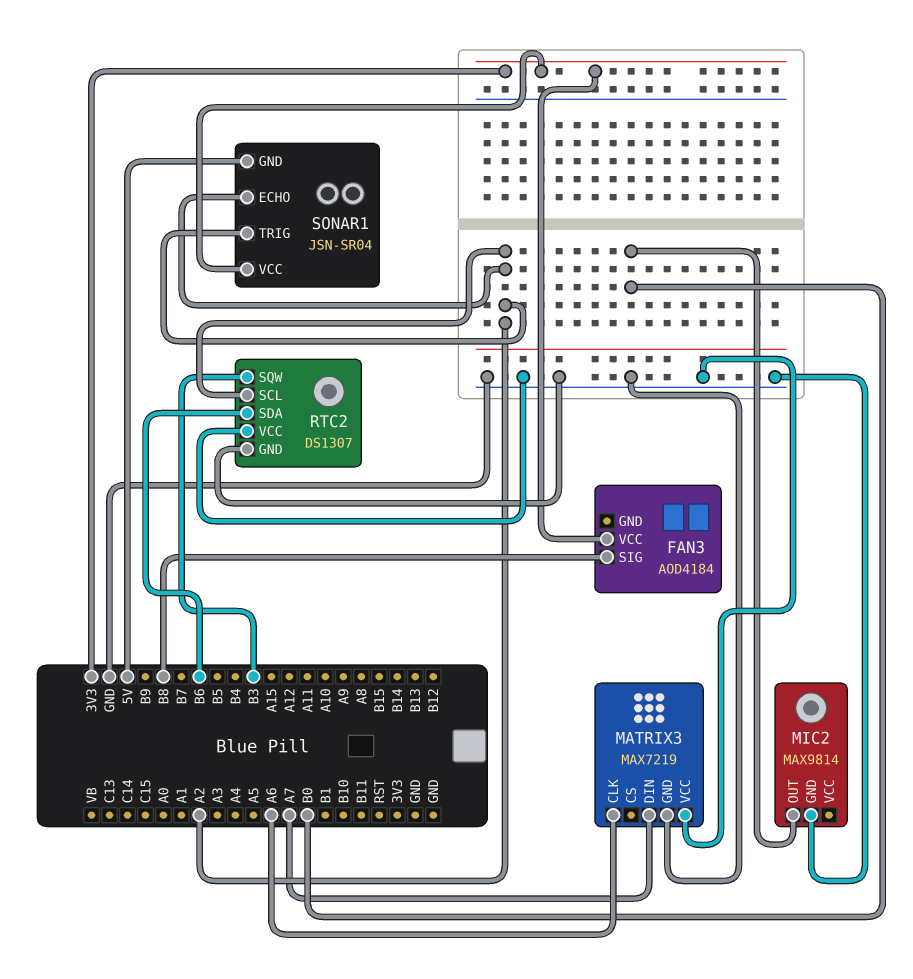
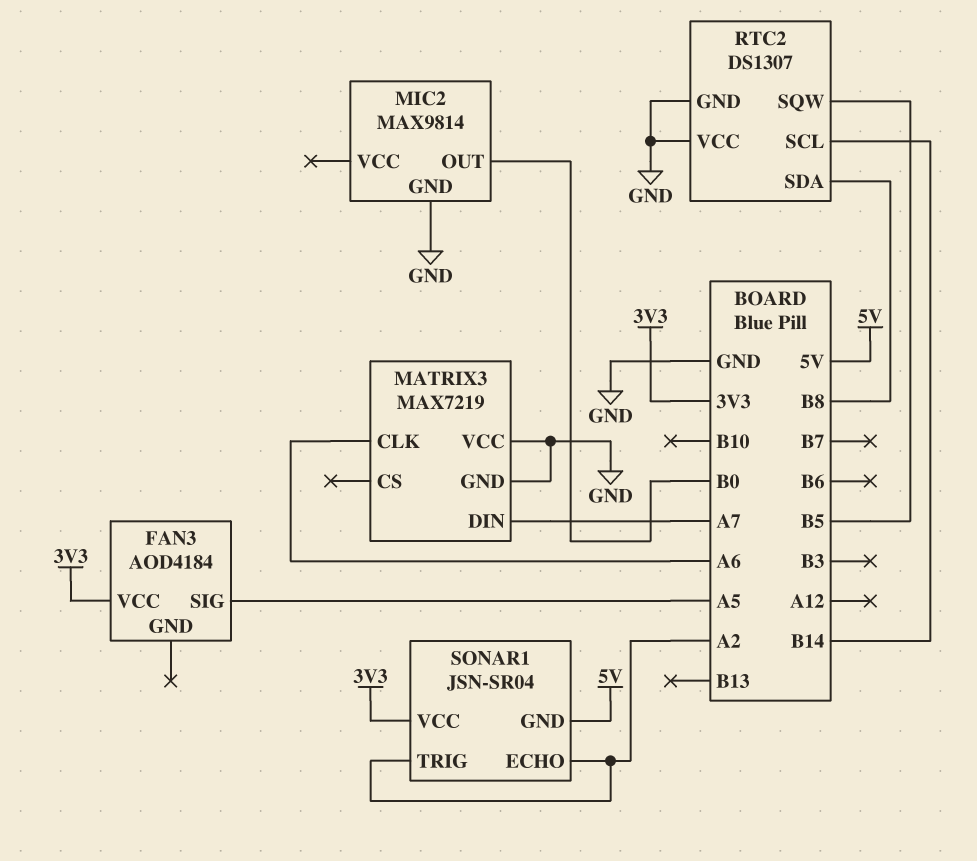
FAN3 pin SIG: B8 -> A5
RTC2 pin SCL: A2 -> B14
RTC2 pin SDA: B6 -> B8
RTC2 pin SQW: B3 -> B5

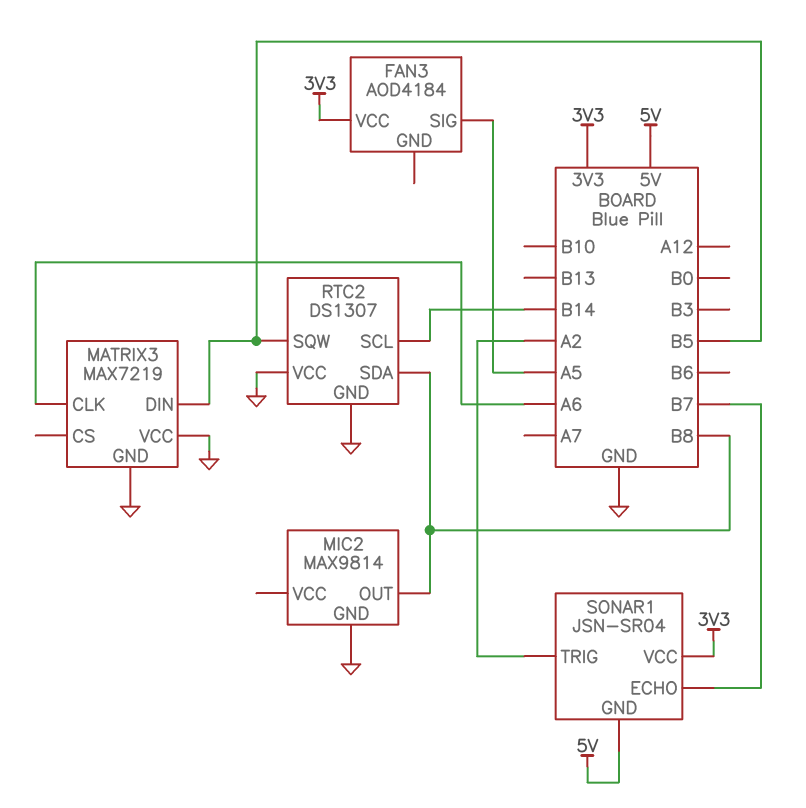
MATRIX3 pin DIN: A7 -> B5
MIC2 pin OUT: B0 -> B8
SONAR1 pin ECHO: A2 -> B7

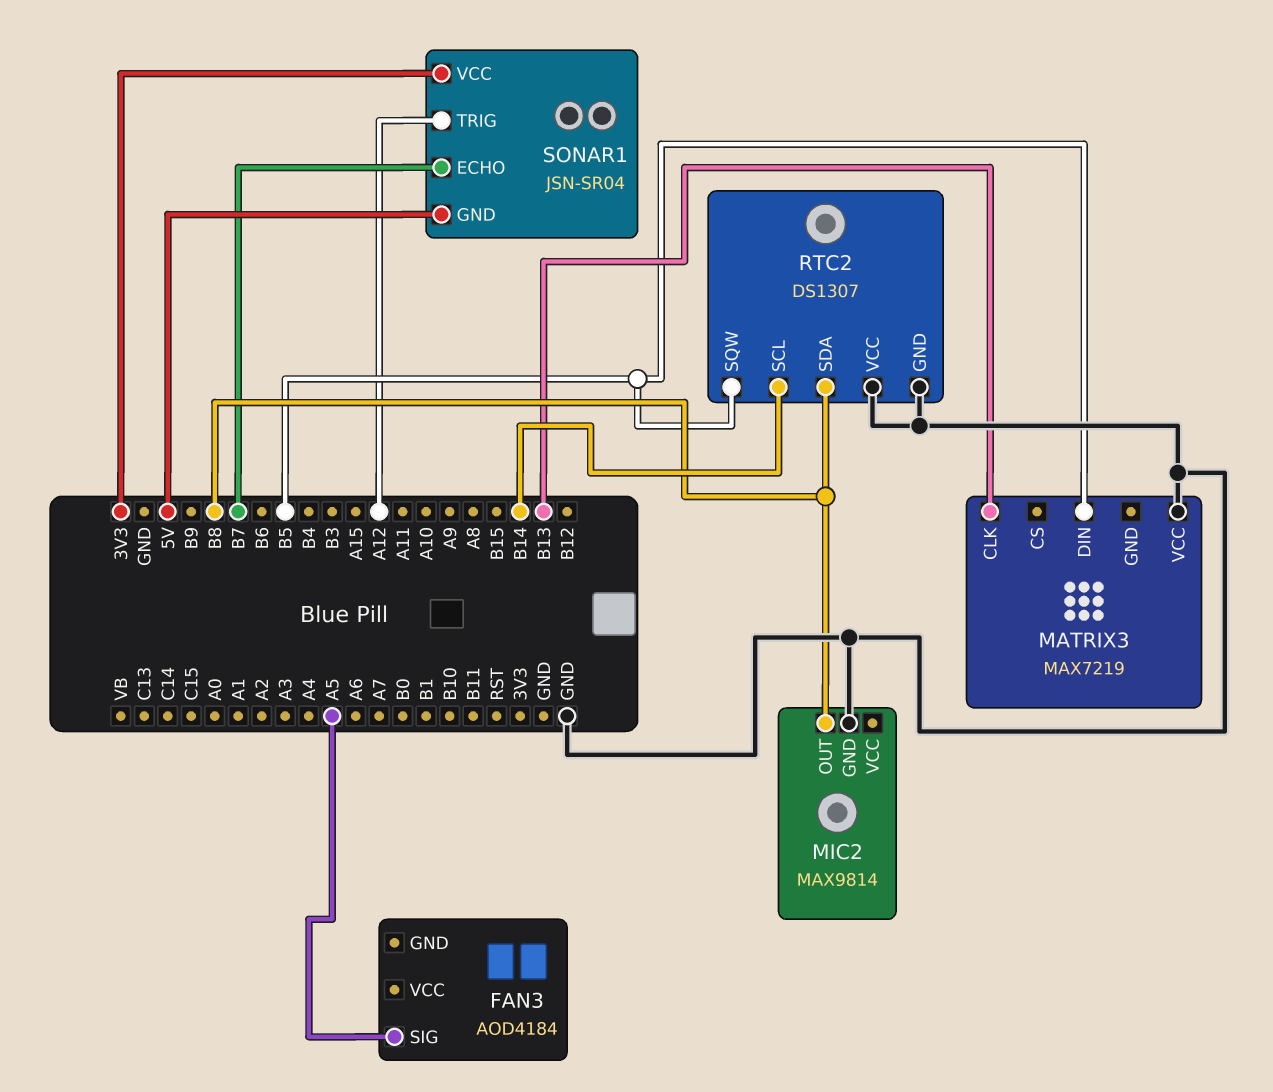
FAN3 pin VCC: 3V3 -> none
MATRIX3 pin CLK: A6 -> B13
MATRIX3 pin GND: GND -> none
SONAR1 pin TRIG: A2 -> A12

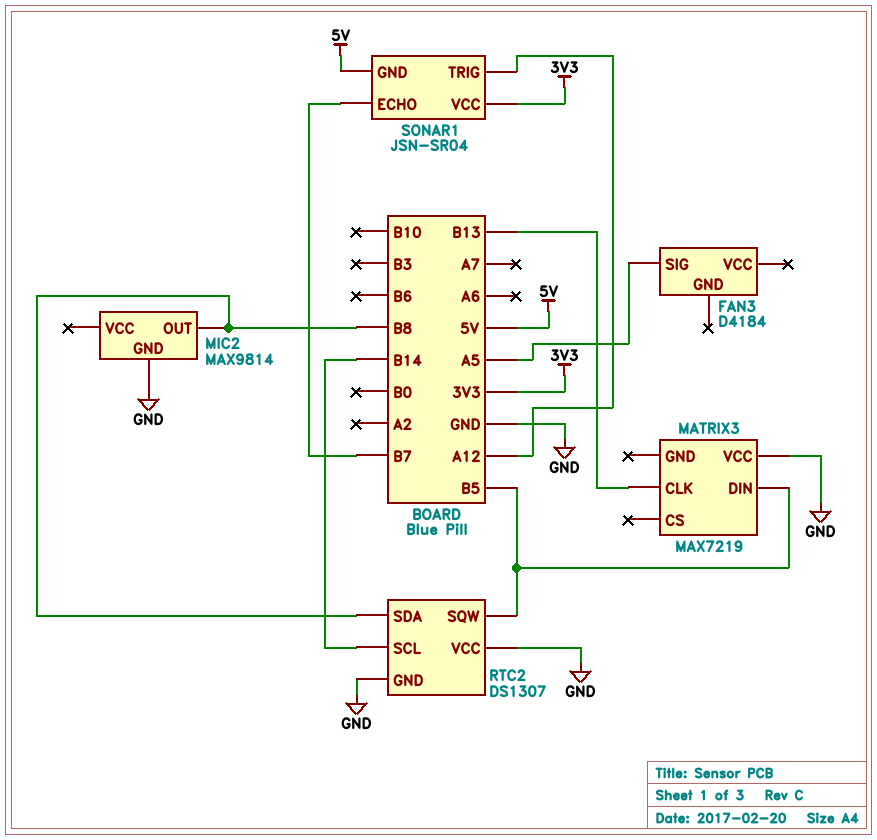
FAN3: AOD4184 -> D4184

